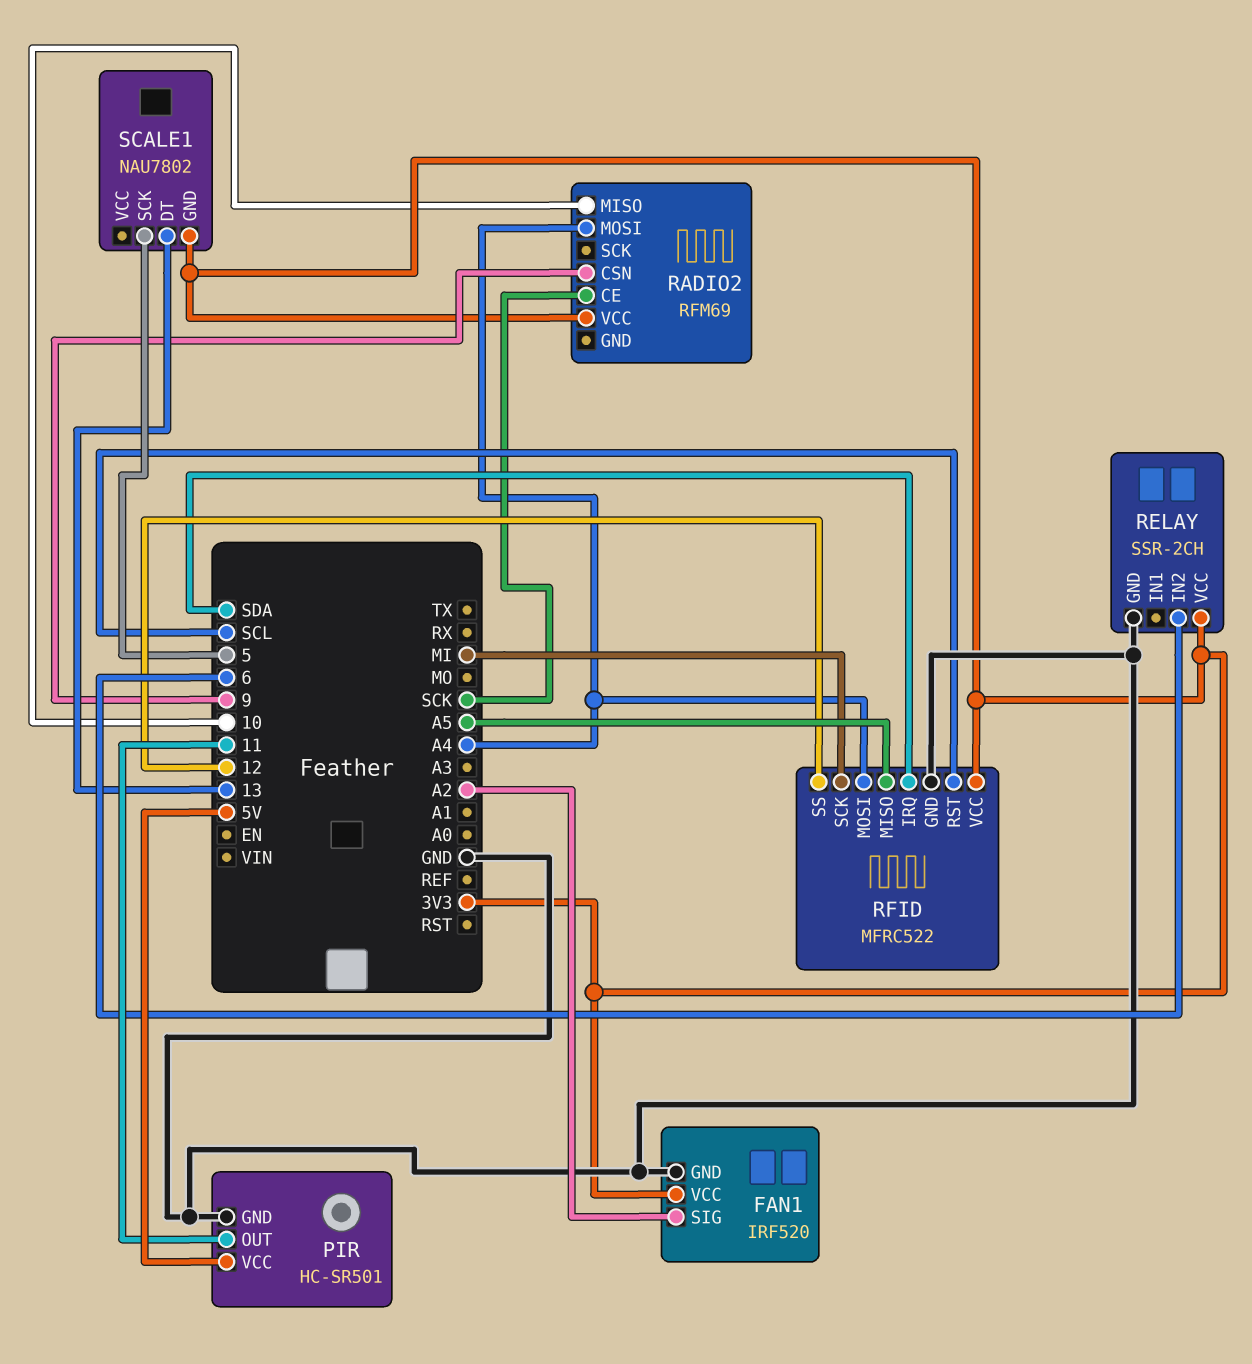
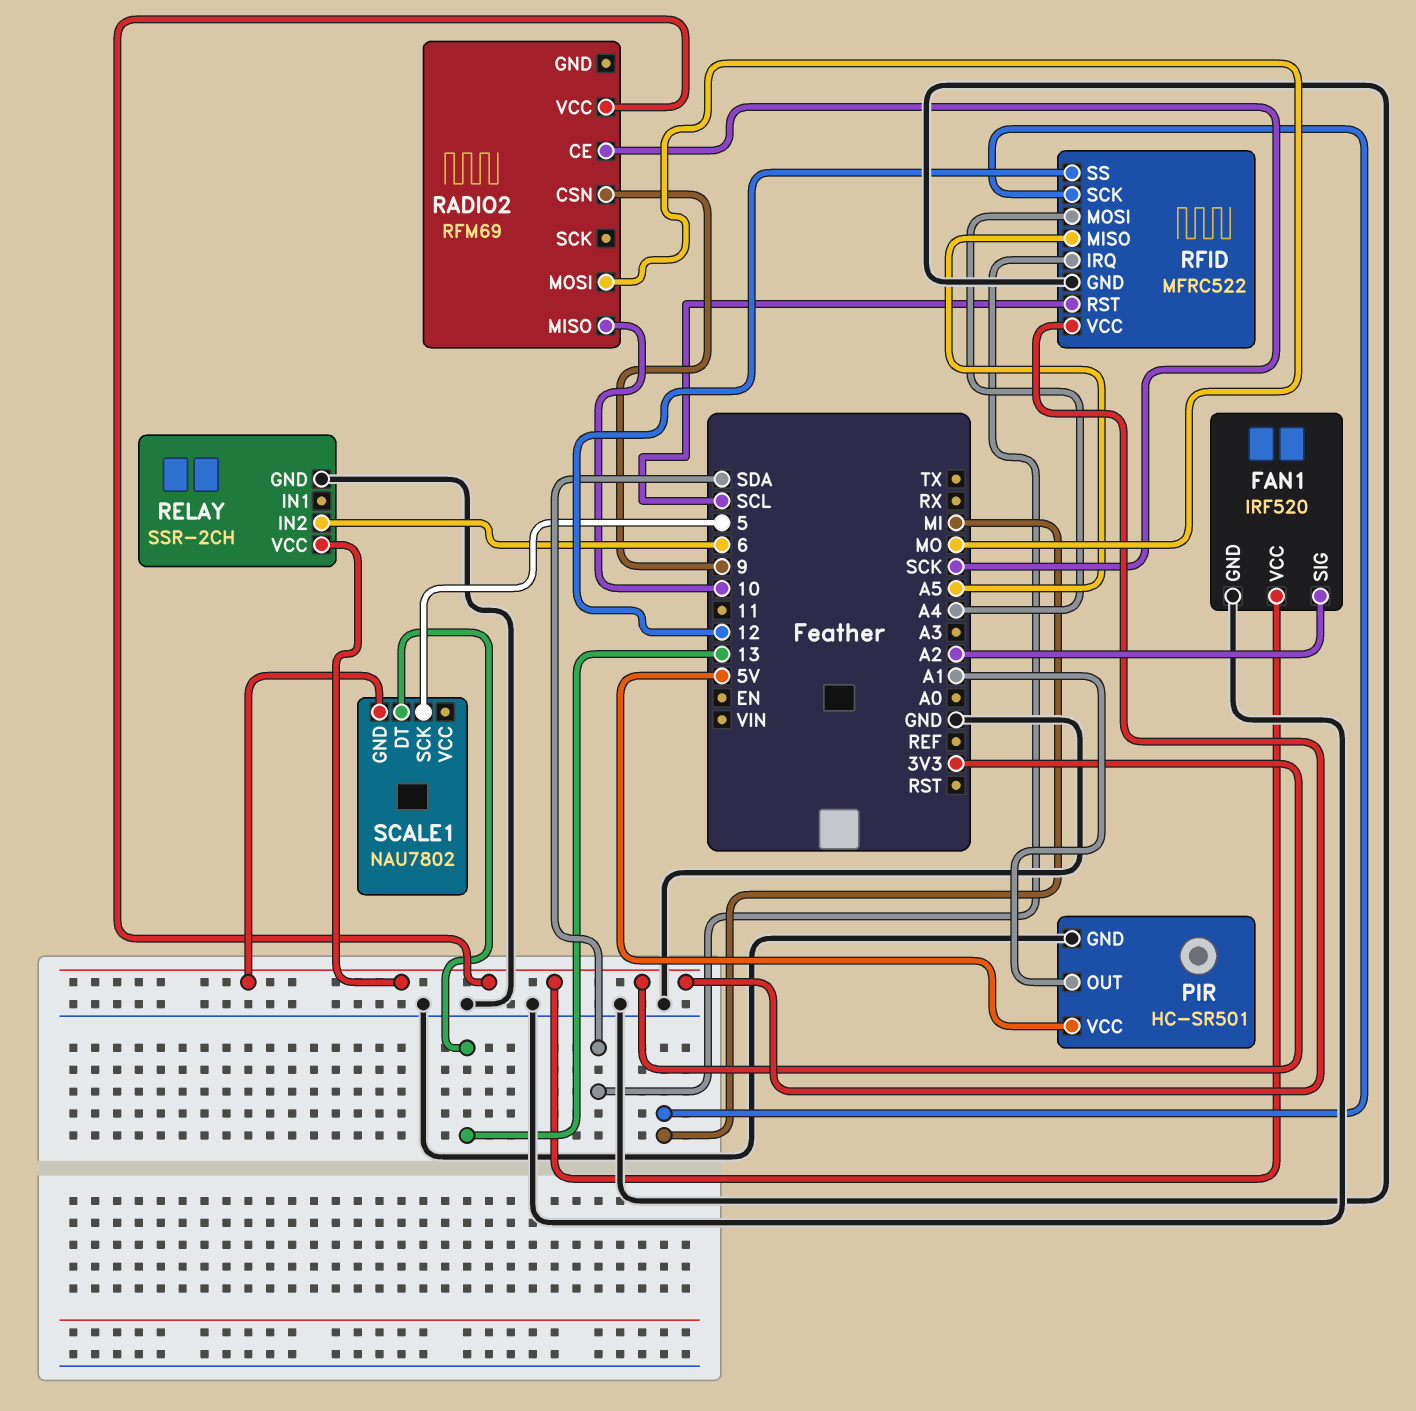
PIR pin OUT: 11 -> A1
RADIO2 pin MOSI: A4 -> MO

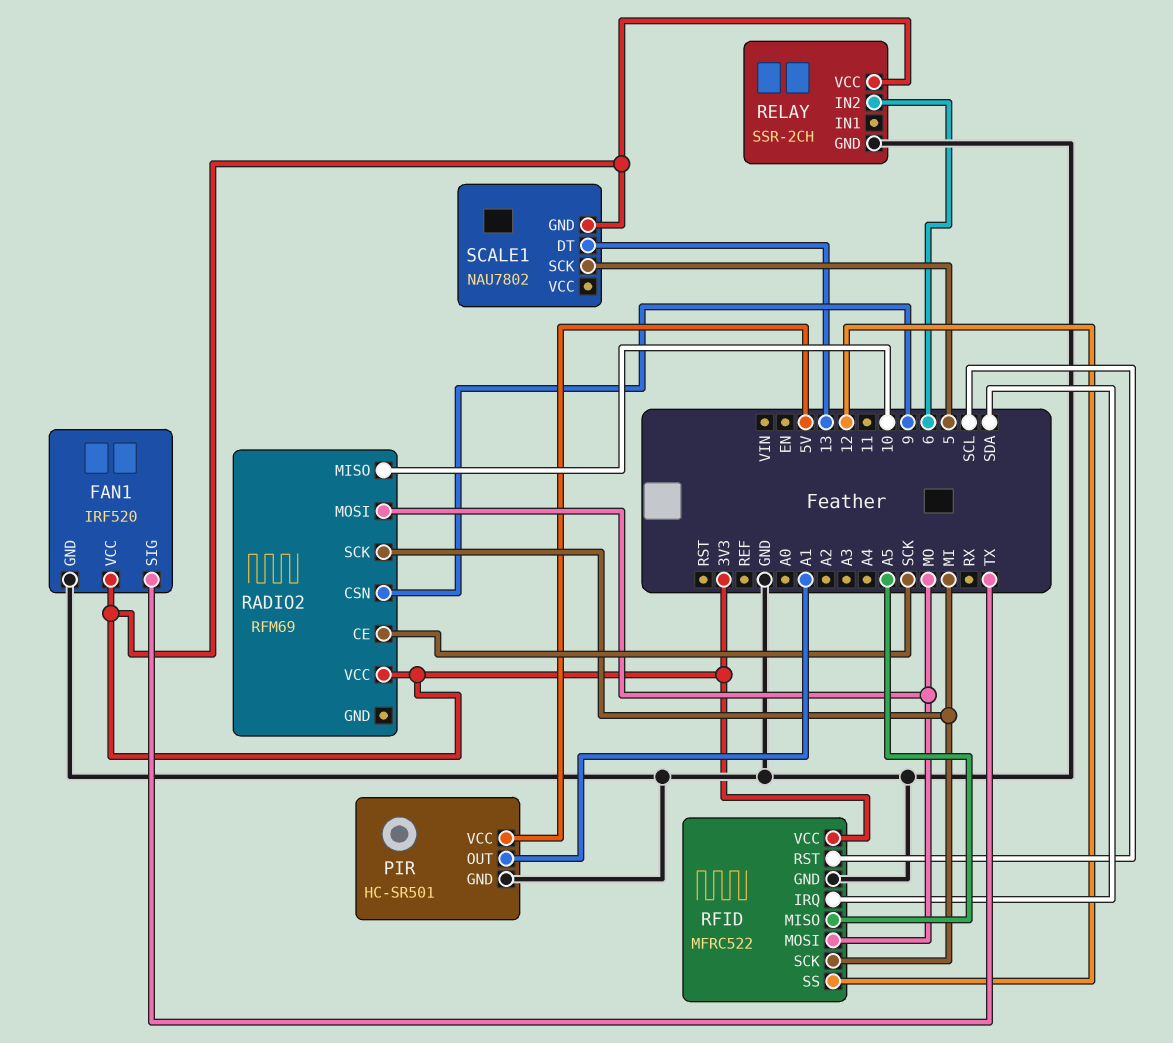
FAN1 pin SIG: A2 -> TX
RADIO2 pin SCK: none -> MI
RFID pin MOSI: A4 -> MO

